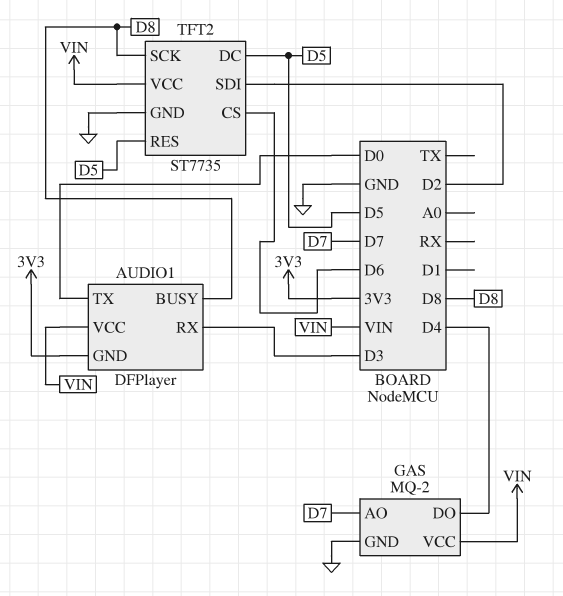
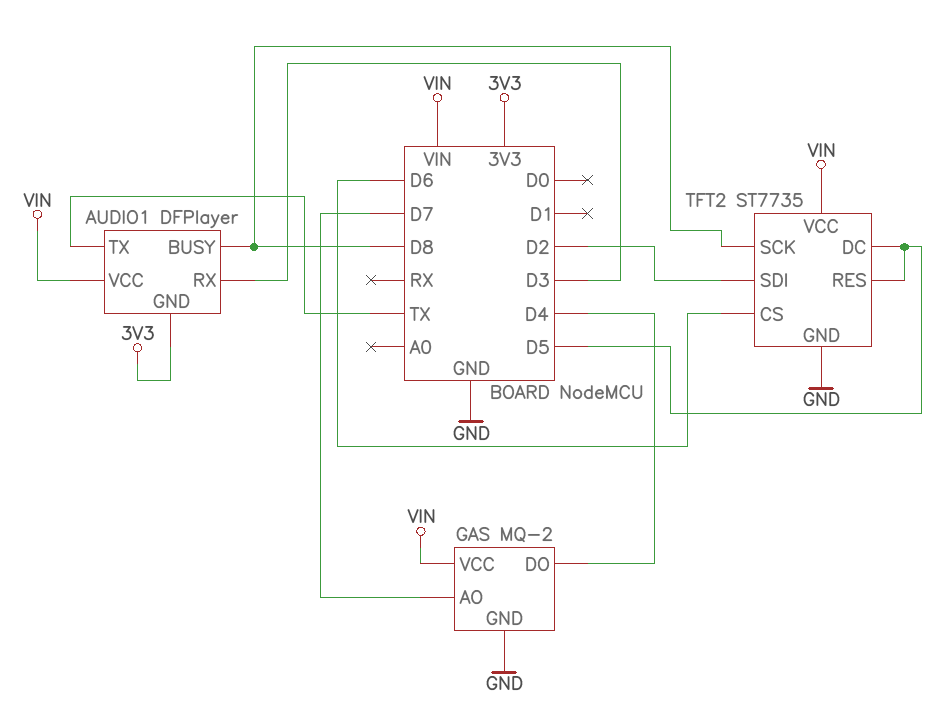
AUDIO1 pin TX: D0 -> TX

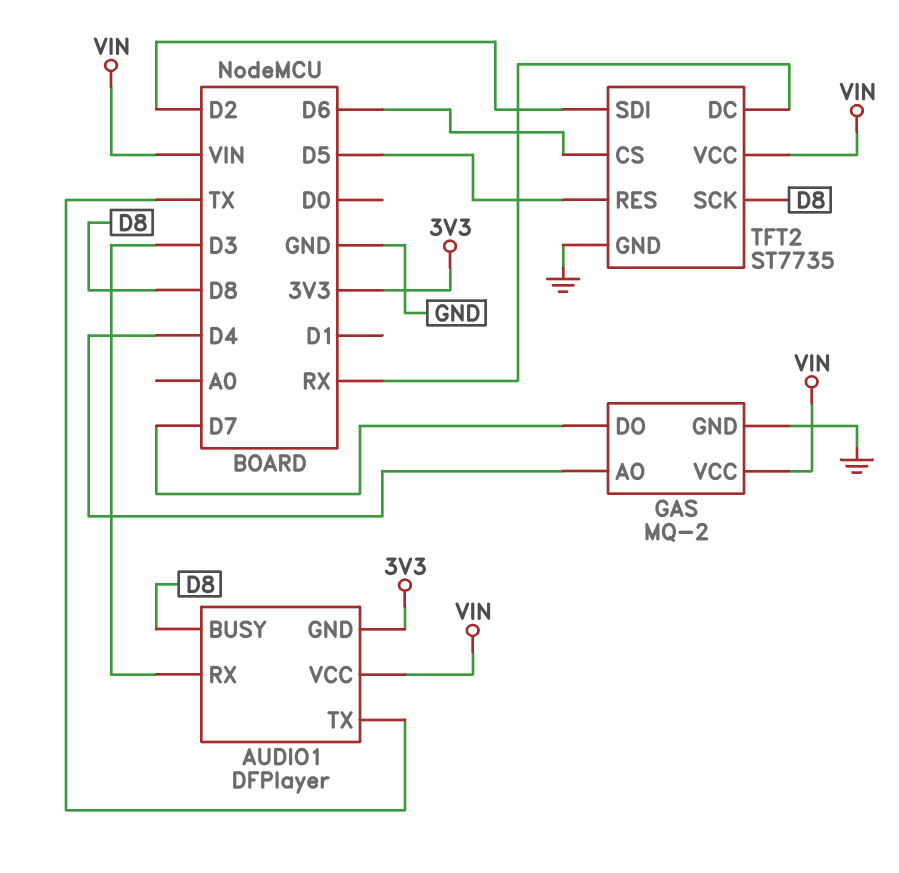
GAS pin AO: D7 -> D4
GAS pin DO: D4 -> D7
TFT2 pin DC: D5 -> RX

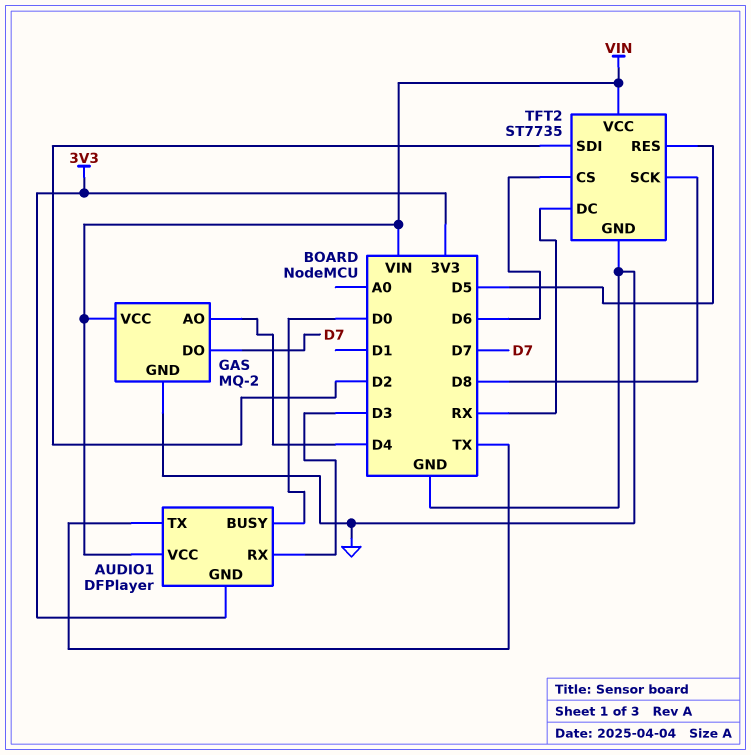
AUDIO1 pin BUSY: D8 -> D0

